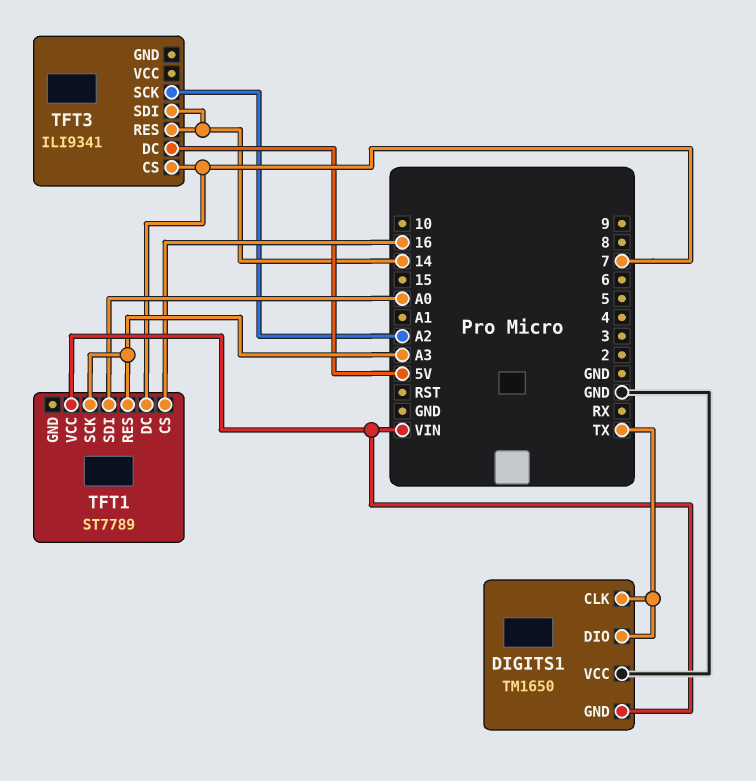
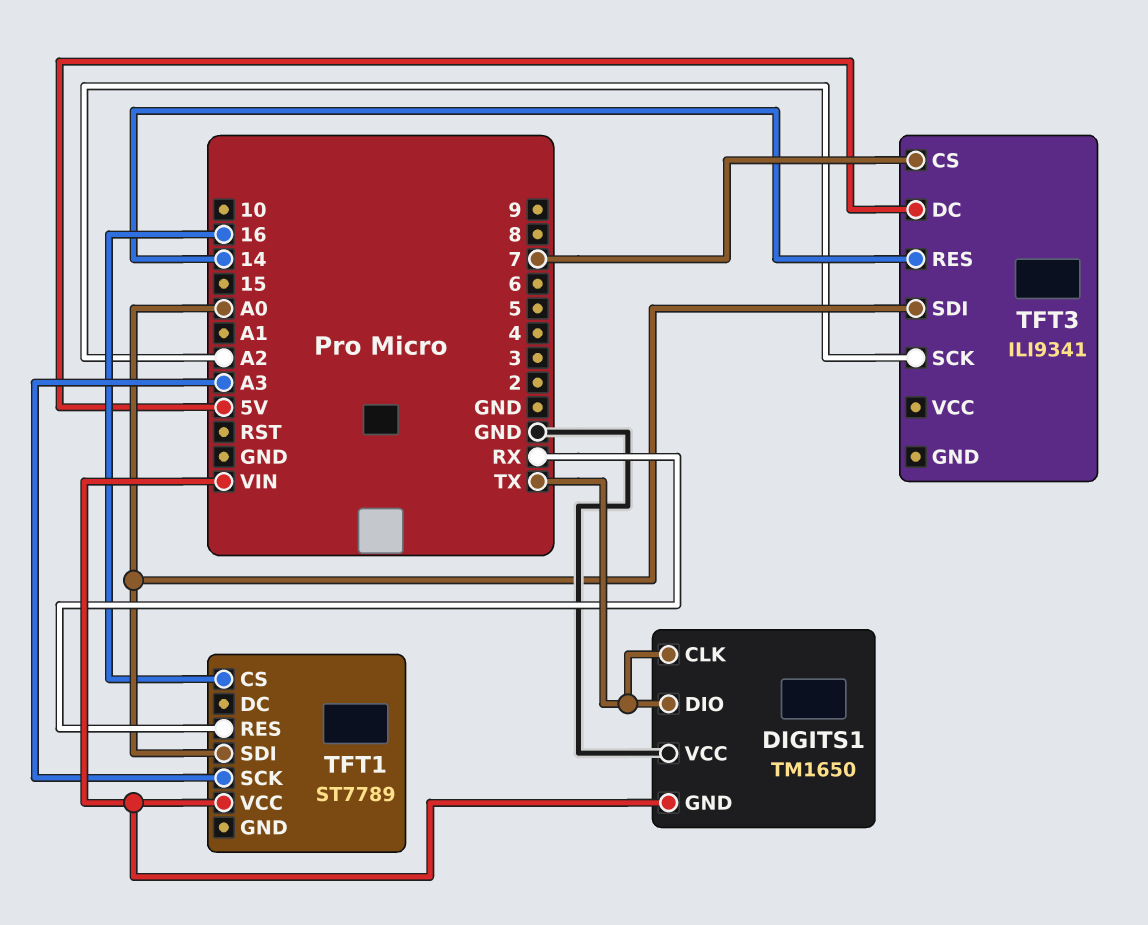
TFT1 pin DC: 7 -> none
TFT1 pin RES: A3 -> RX
TFT3 pin SDI: 14 -> A0

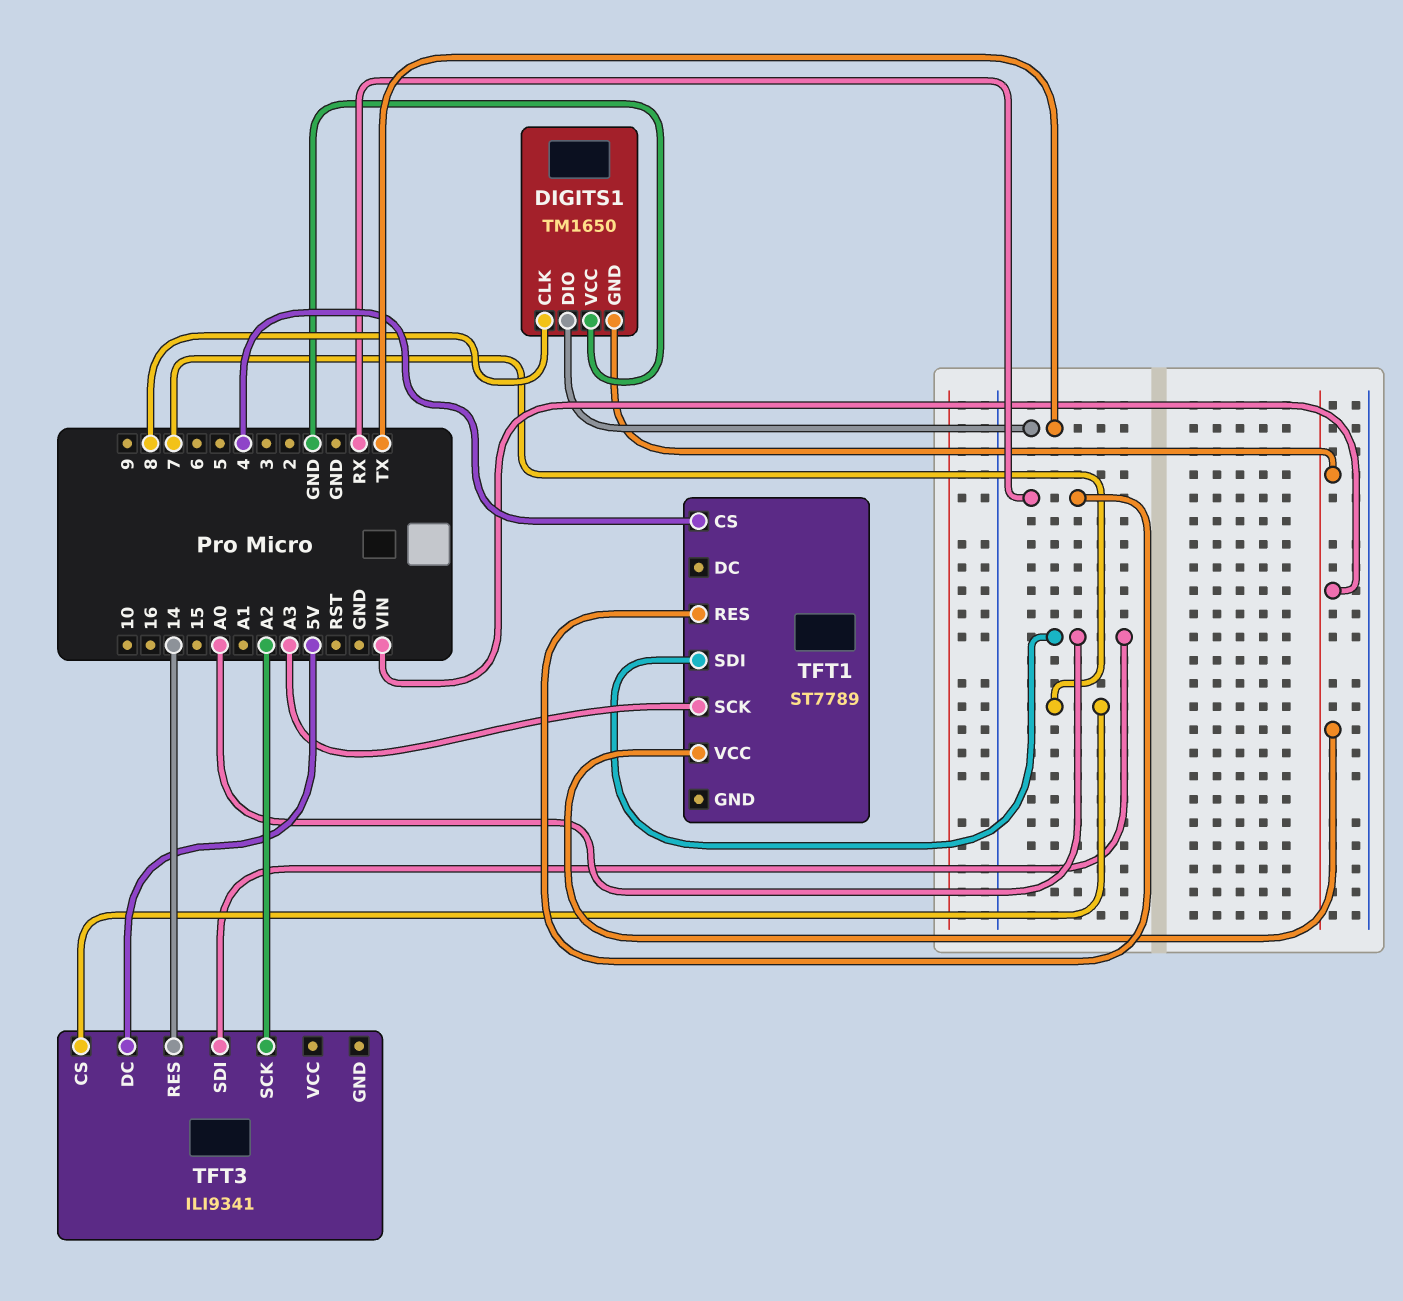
DIGITS1 pin CLK: TX -> 8
TFT1 pin CS: 16 -> 4

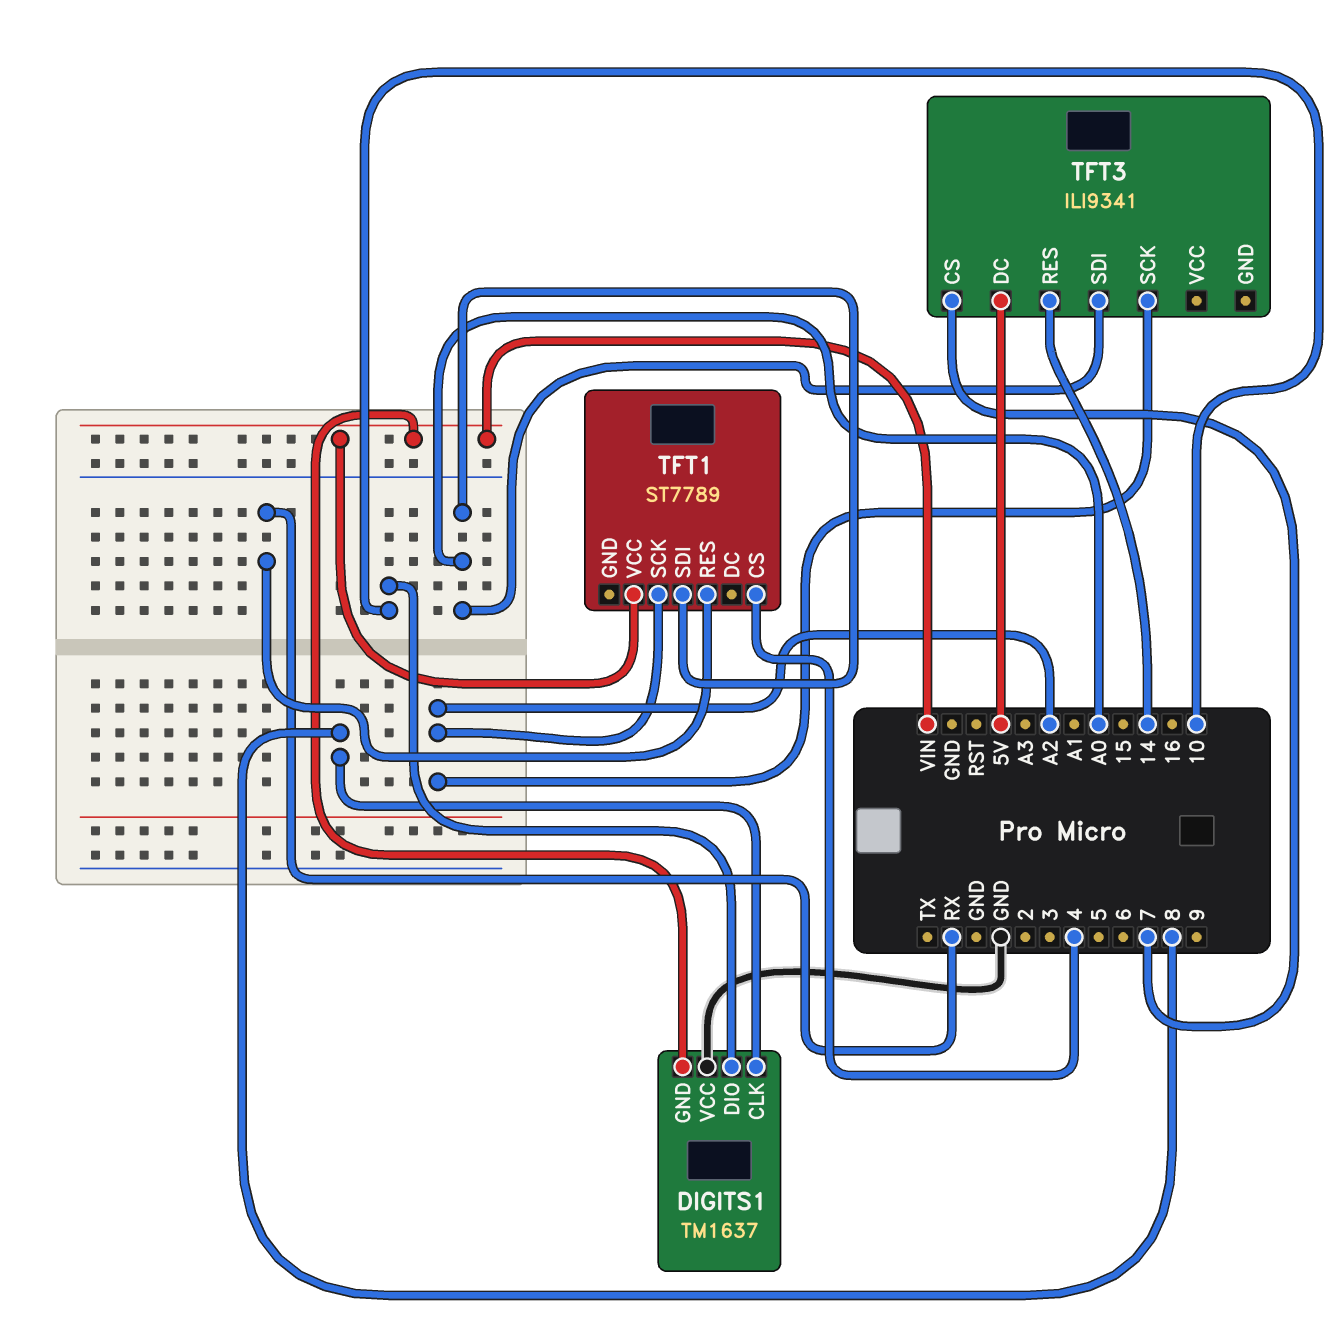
DIGITS1: TM1650 -> TM1637
DIGITS1 pin DIO: TX -> 10
TFT1 pin SCK: A3 -> A2

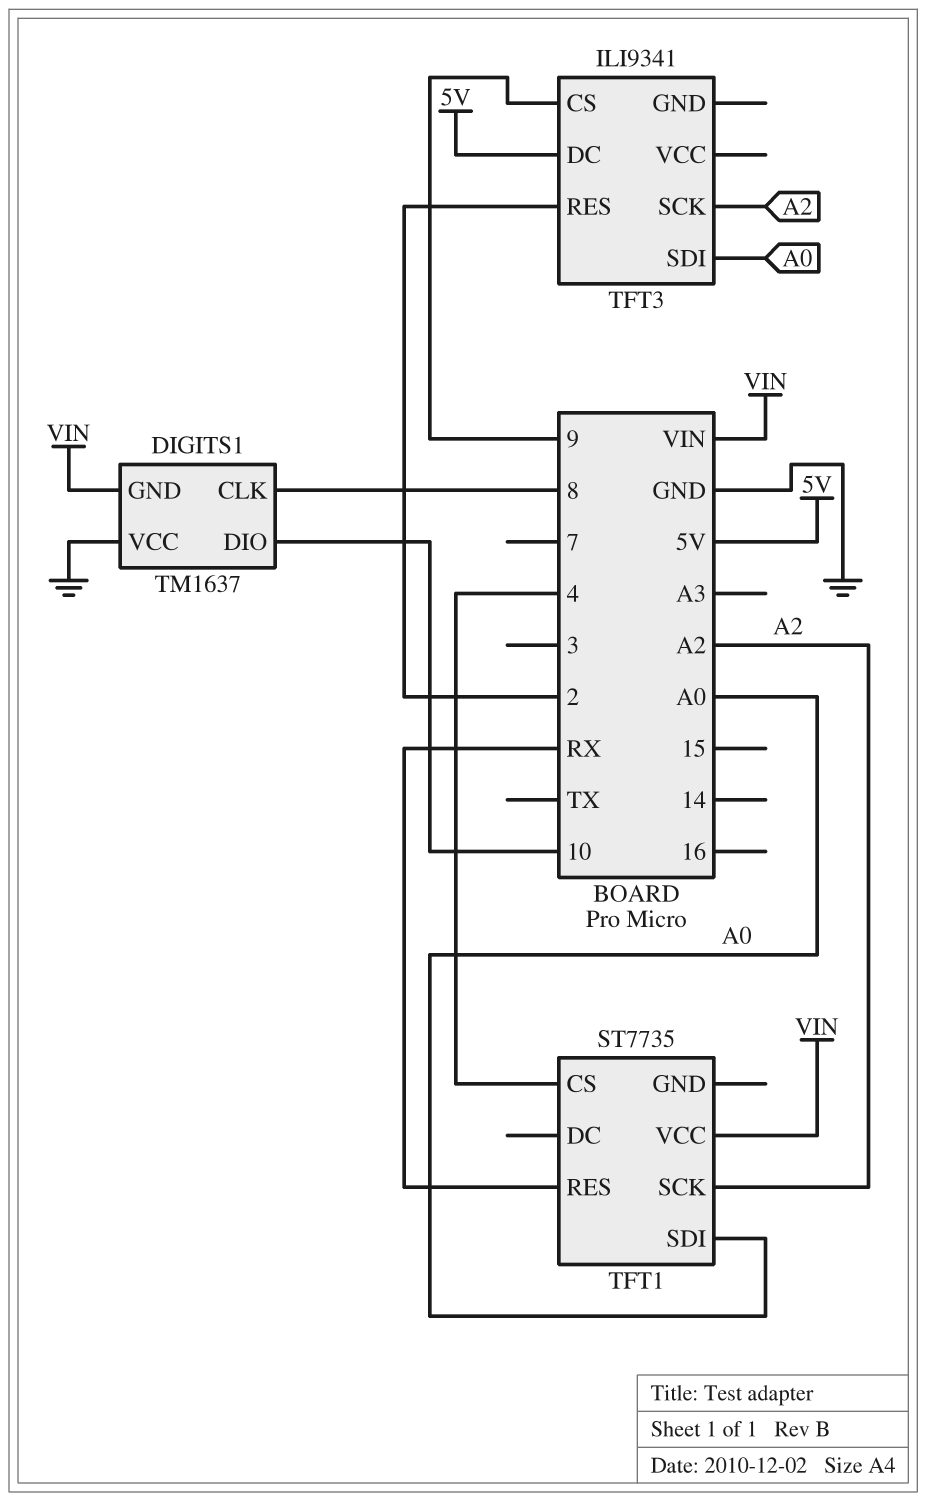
TFT1: ST7789 -> ST7735
TFT3 pin CS: 7 -> 9
TFT3 pin RES: 14 -> 2

